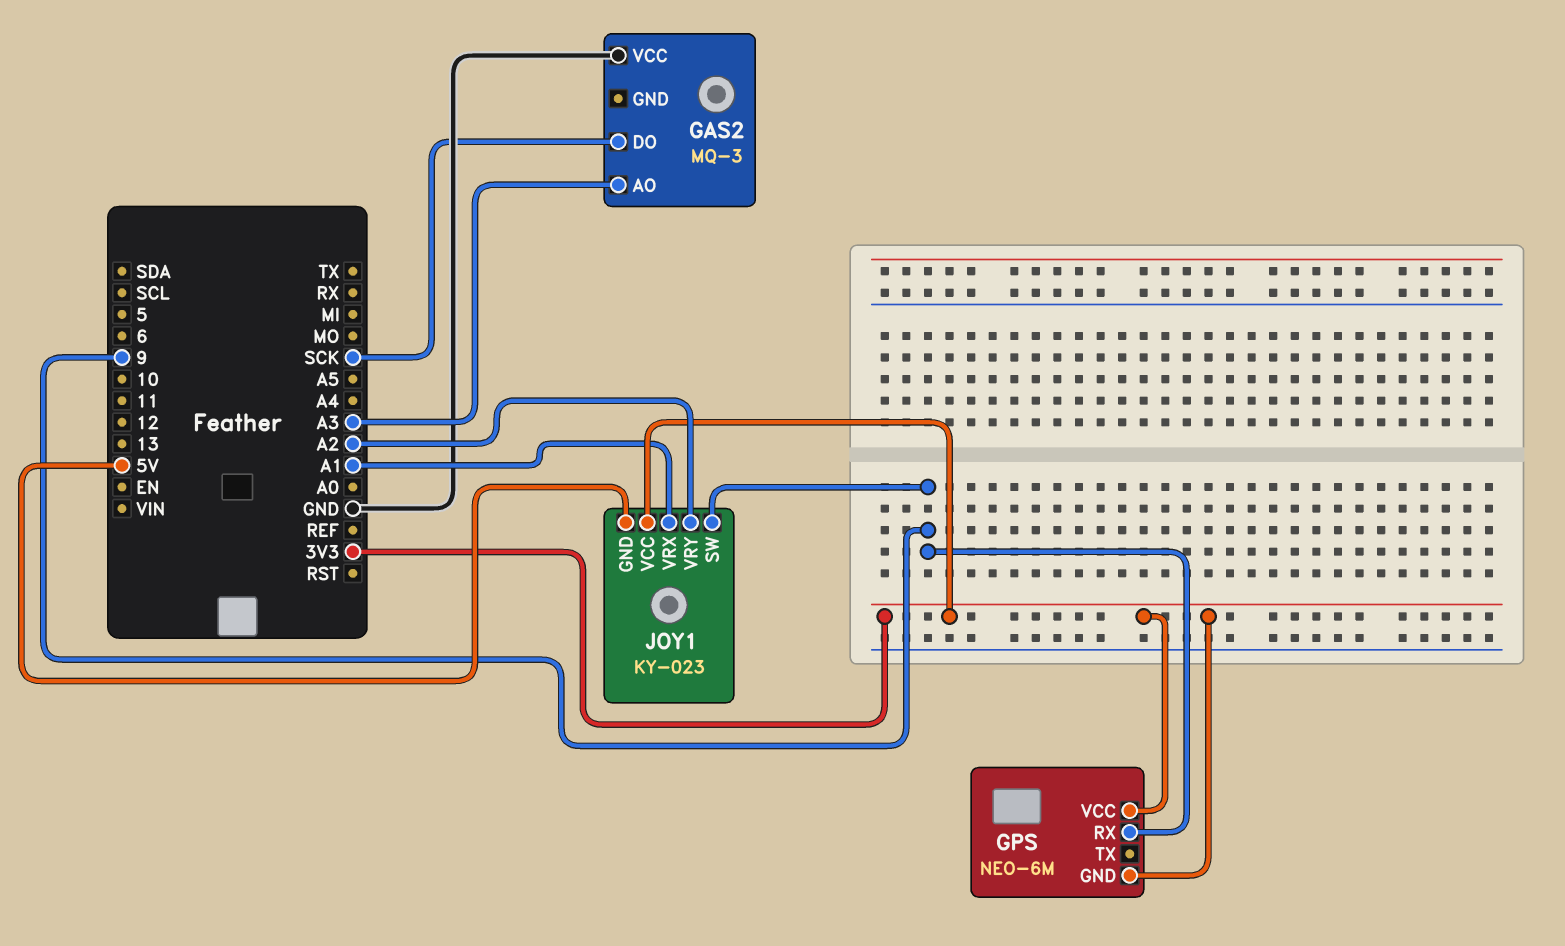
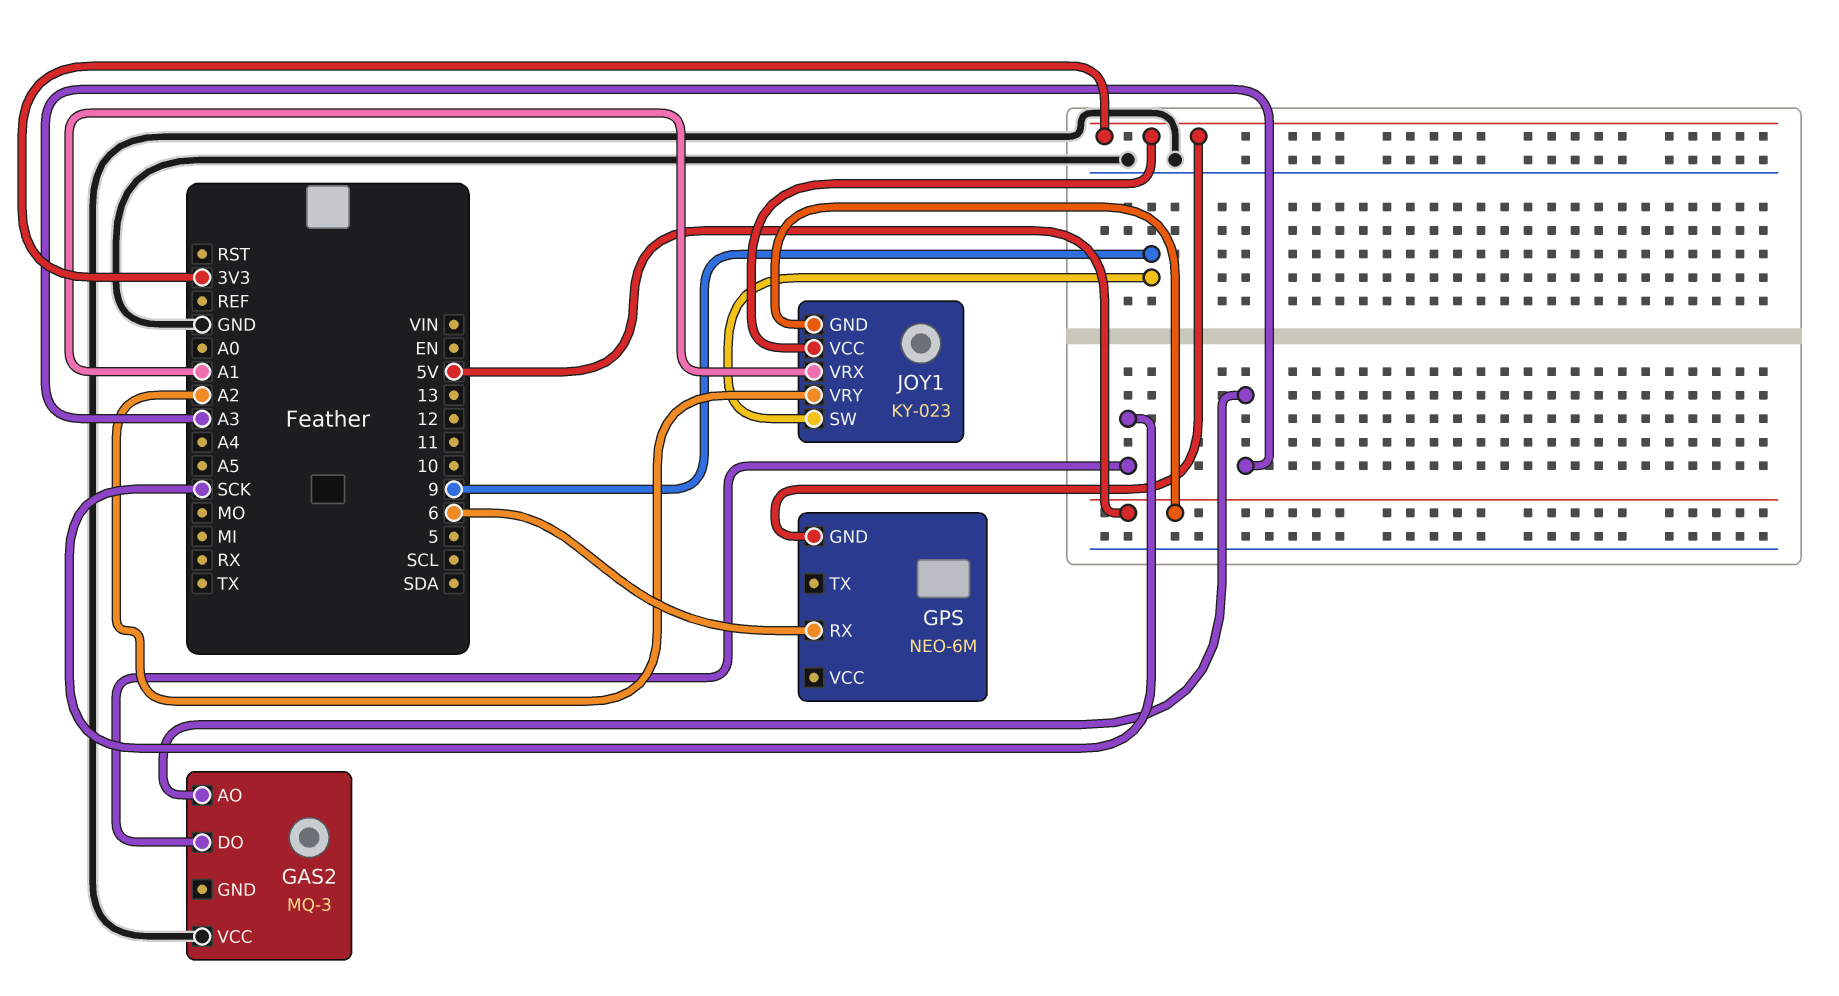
GPS pin RX: 9 -> 6
GPS pin VCC: 3V3 -> none

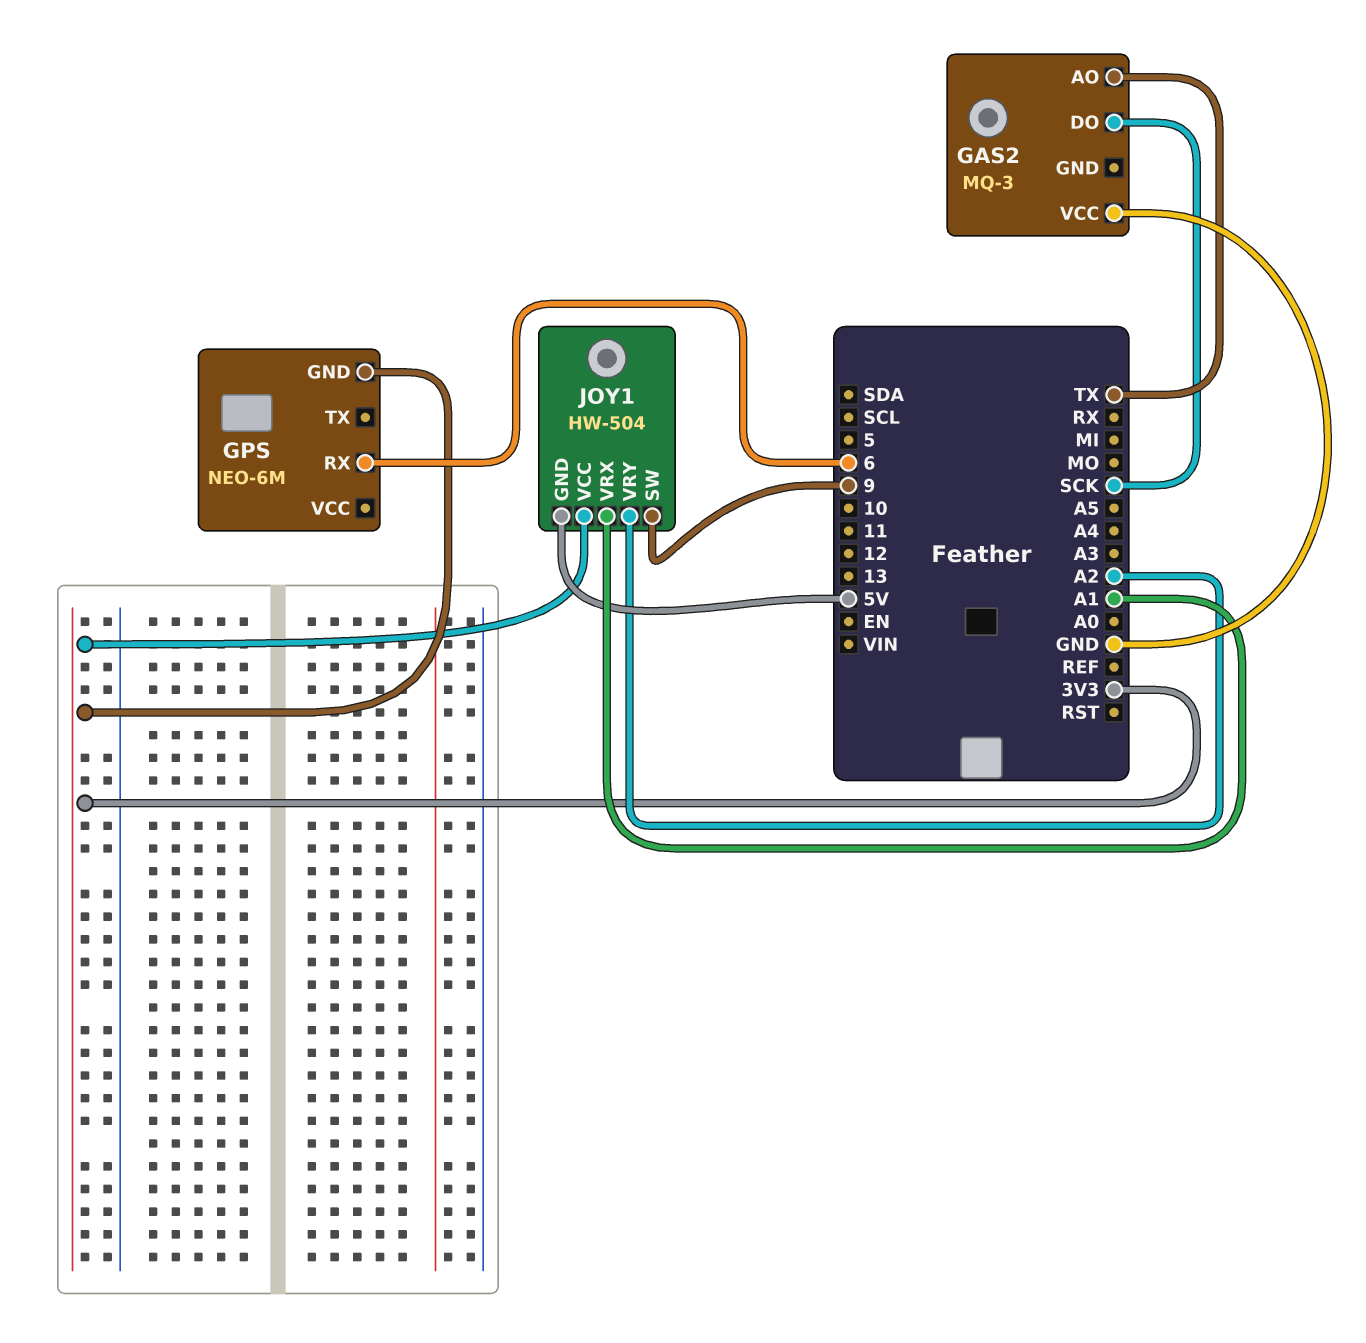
GAS2 pin AO: A3 -> TX
JOY1: KY-023 -> HW-504

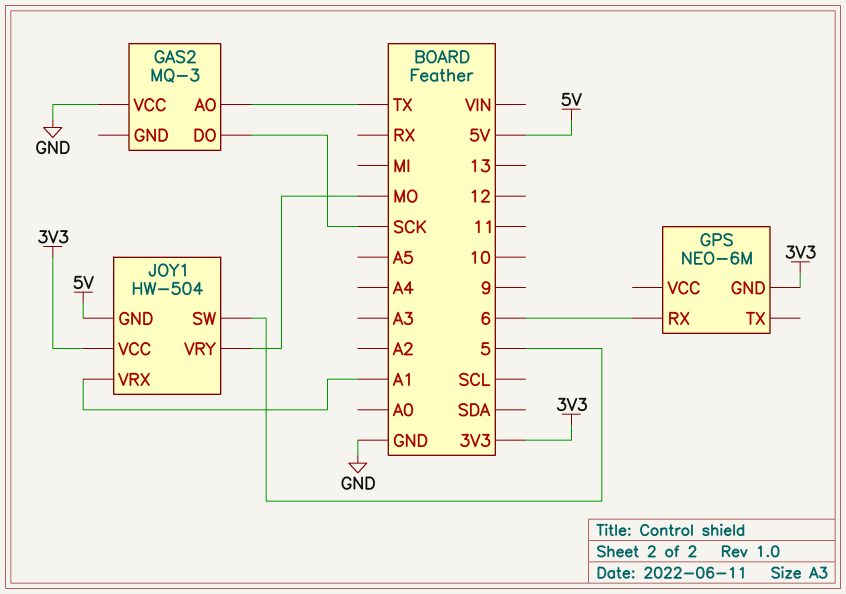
JOY1 pin SW: 9 -> 5
JOY1 pin VRY: A2 -> MO

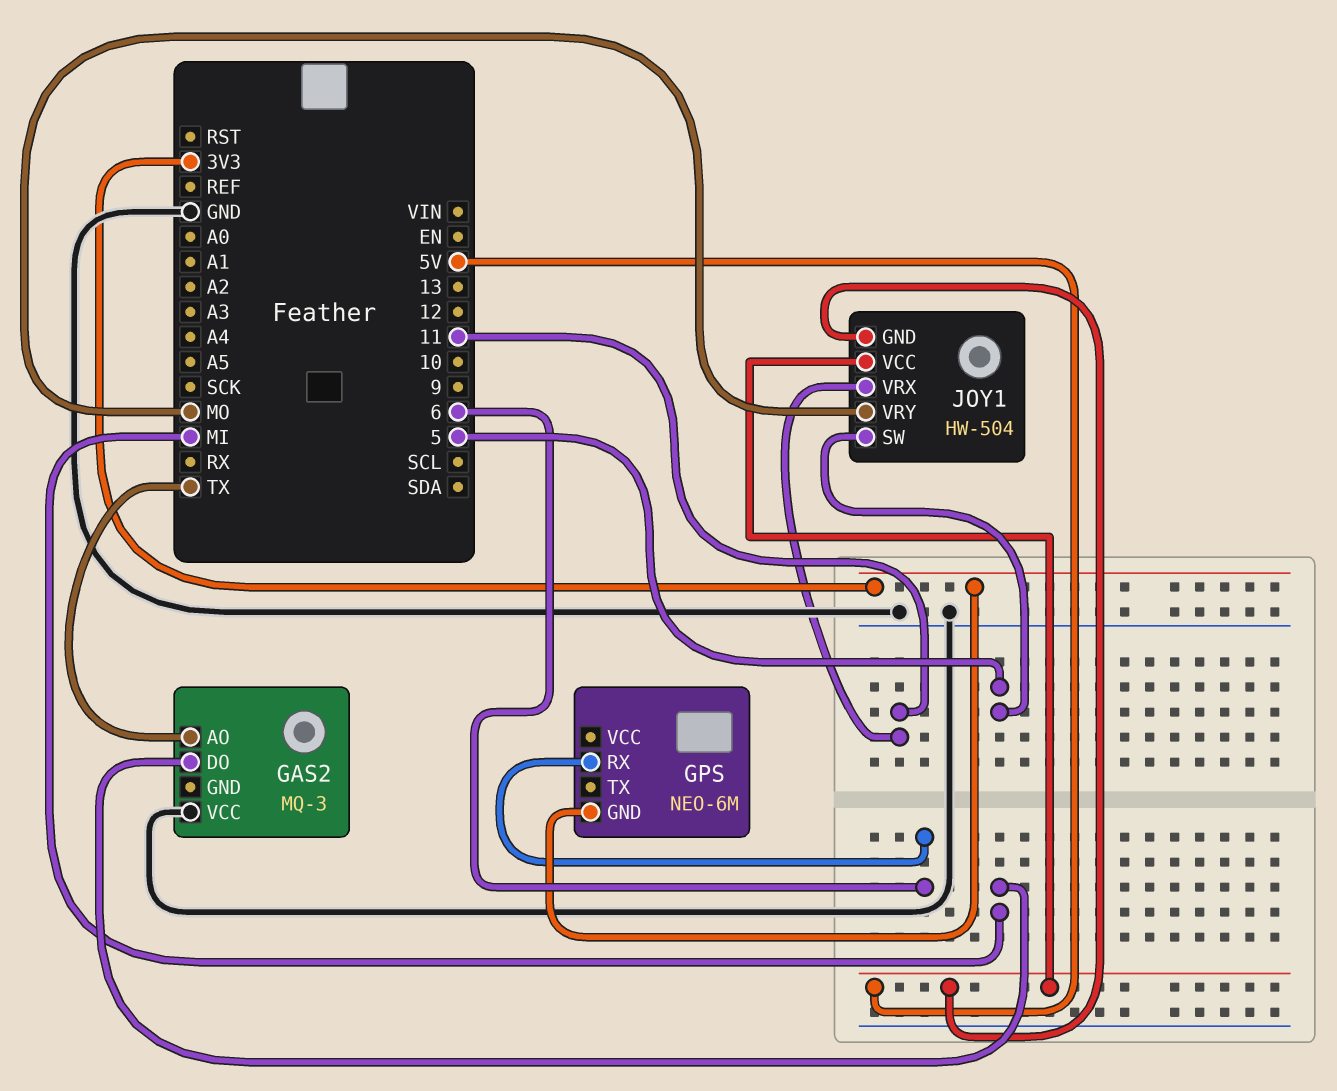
GAS2 pin DO: SCK -> MI
JOY1 pin VCC: 3V3 -> 5V
JOY1 pin VRX: A1 -> 11

